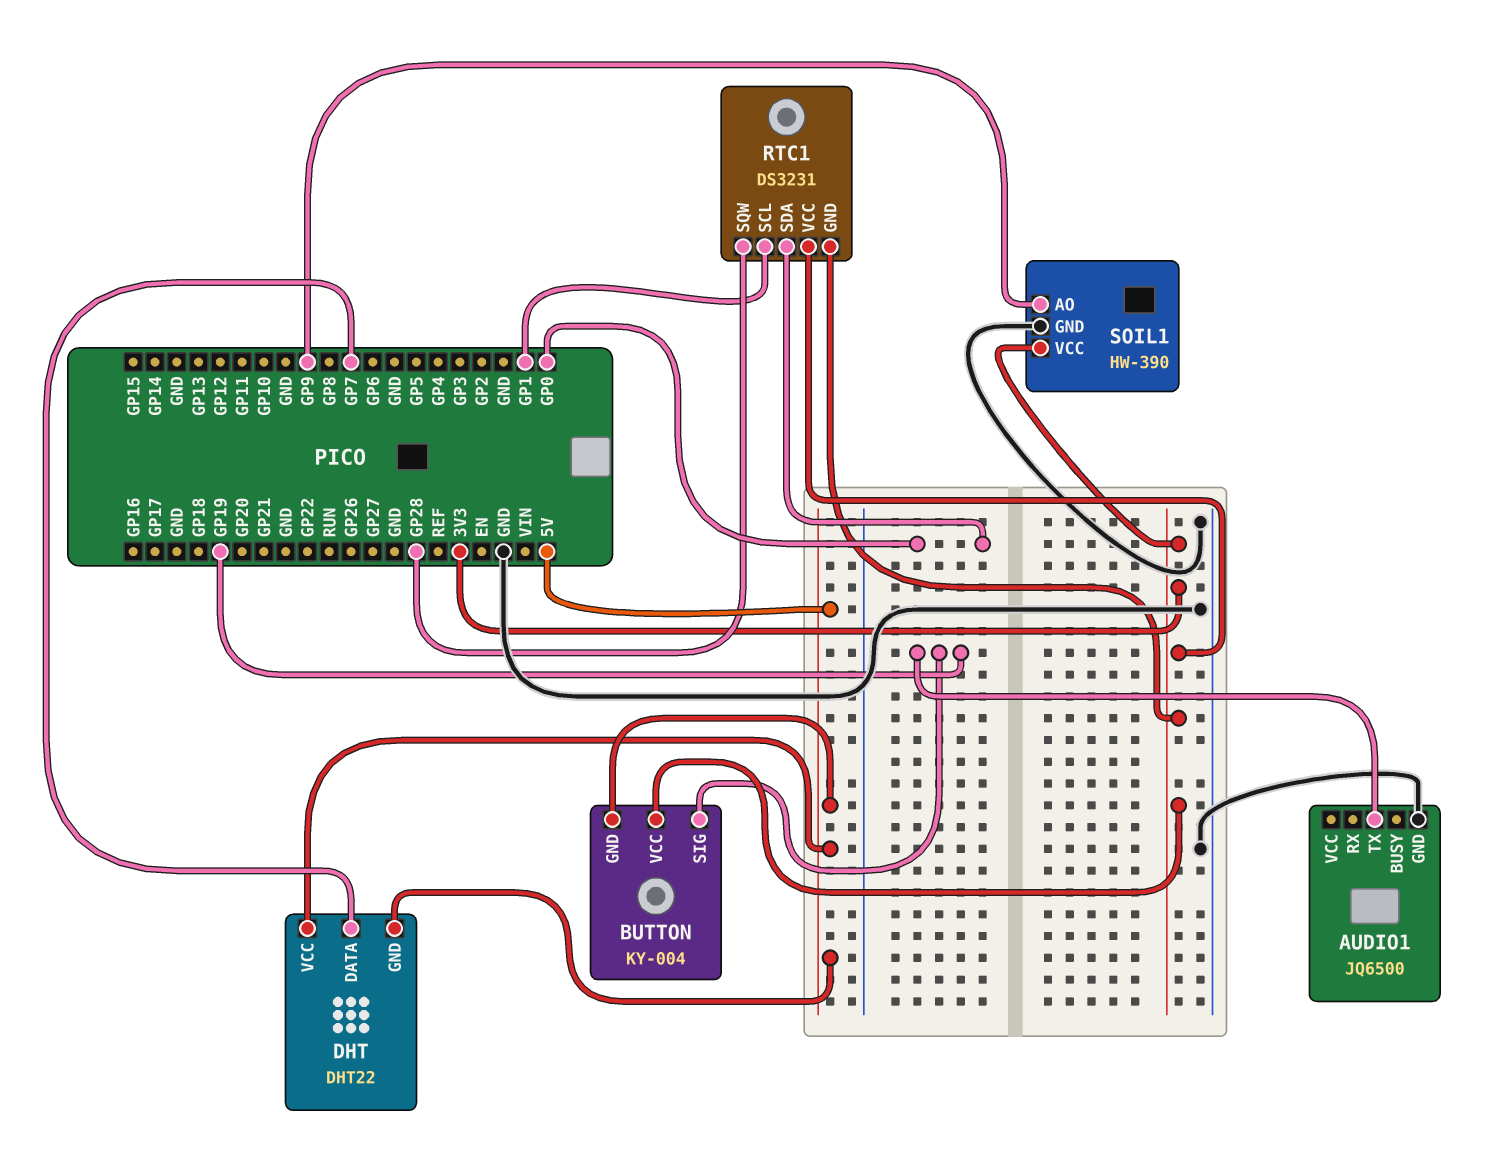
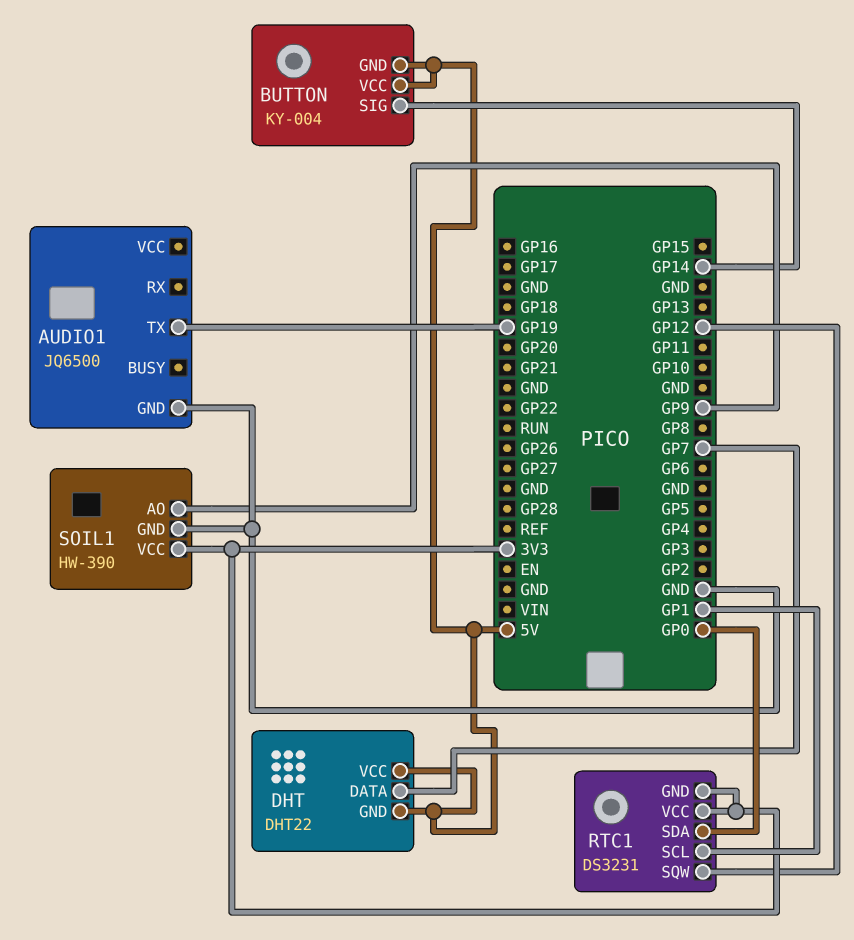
BUTTON pin SIG: GP19 -> GP14
BUTTON pin VCC: 3V3 -> 5V
RTC1 pin SQW: GP28 -> GP12

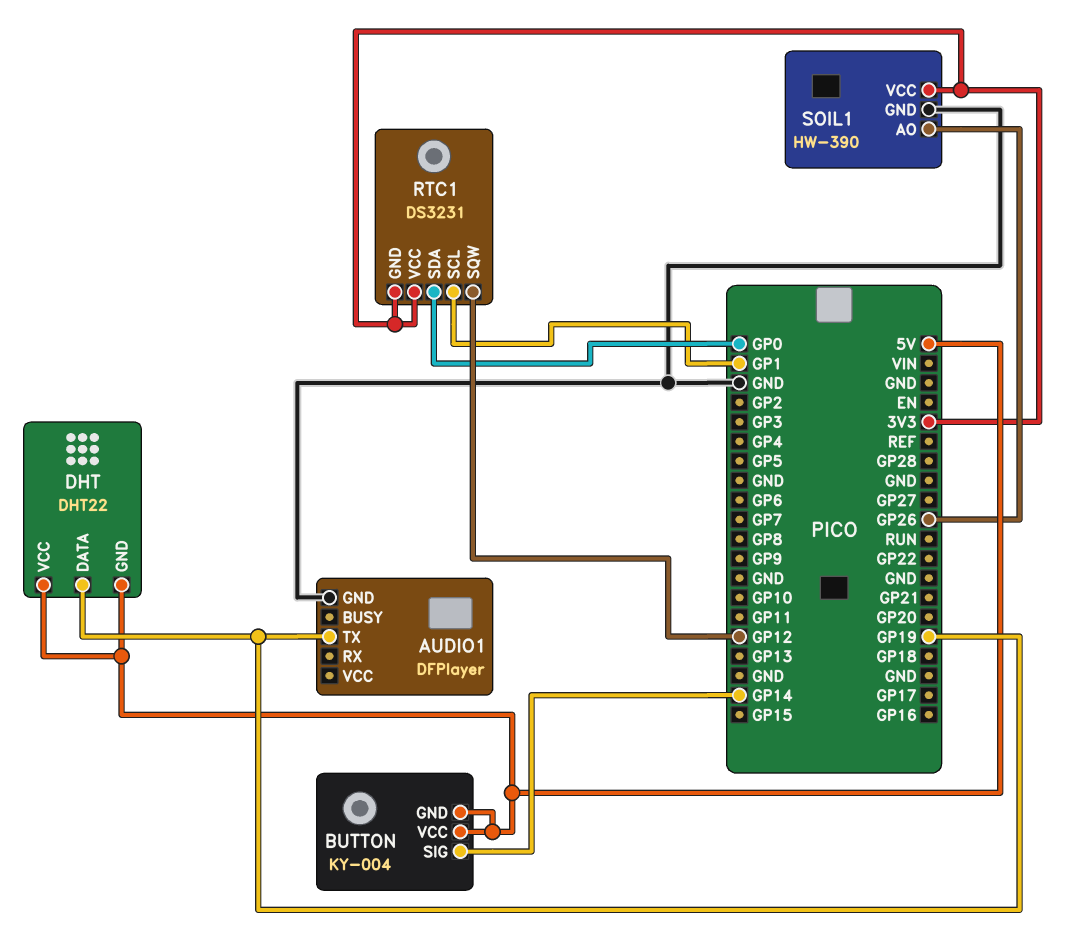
AUDIO1: JQ6500 -> DFPlayer
DHT pin DATA: GP7 -> GP19
SOIL1 pin AO: GP9 -> GP26

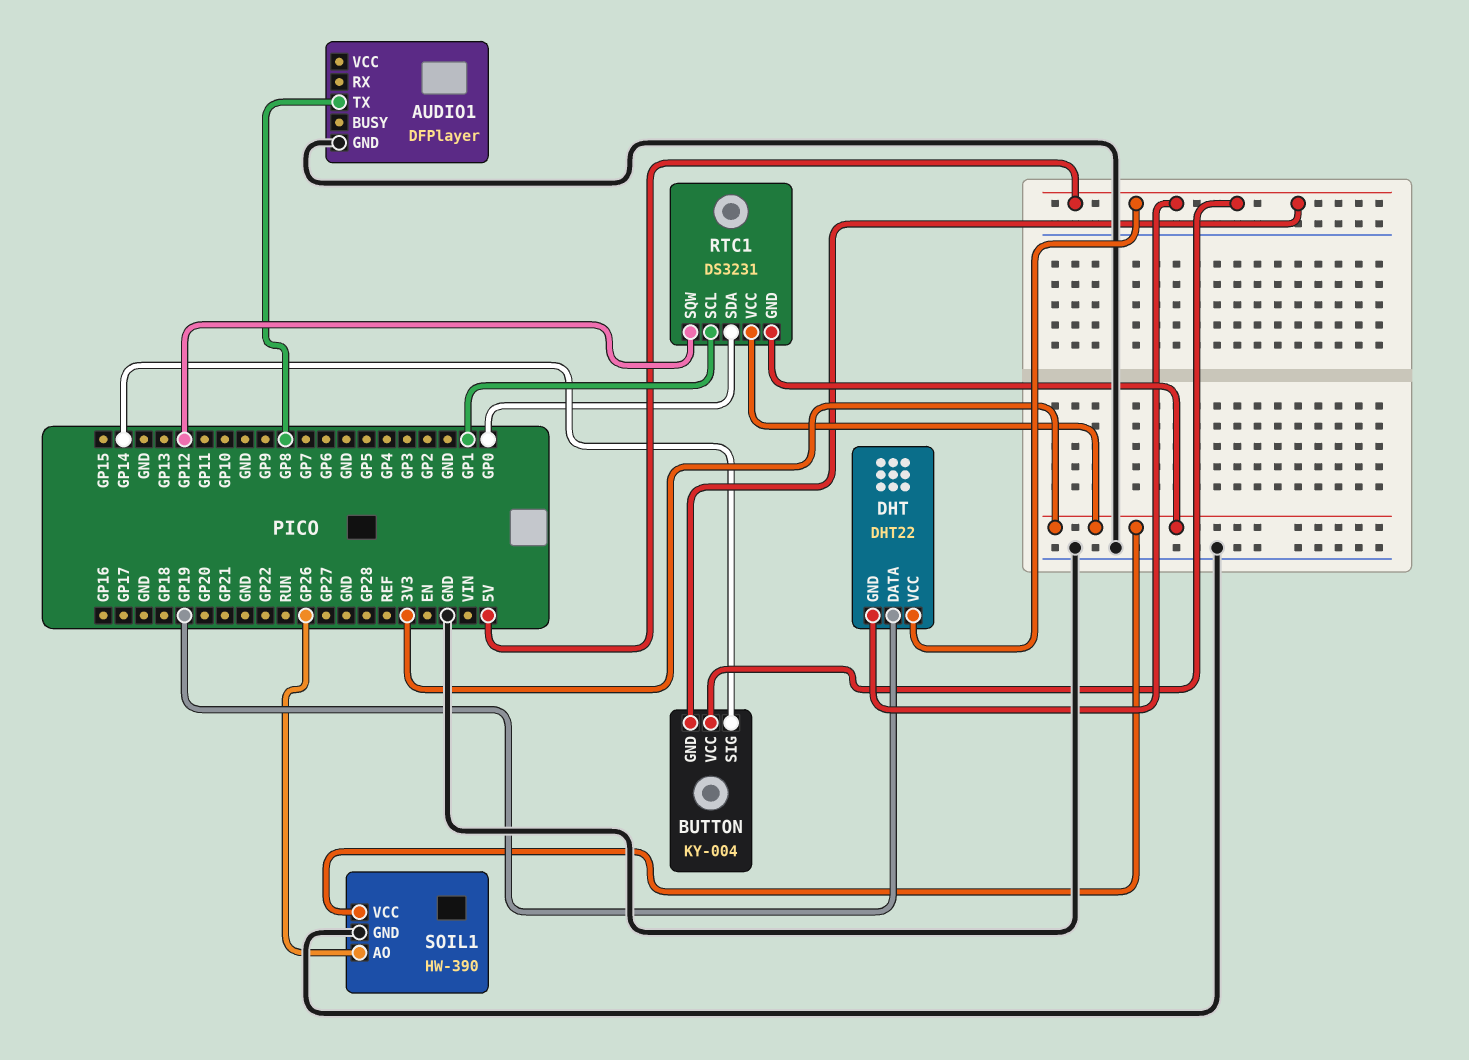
AUDIO1 pin TX: GP19 -> GP8

